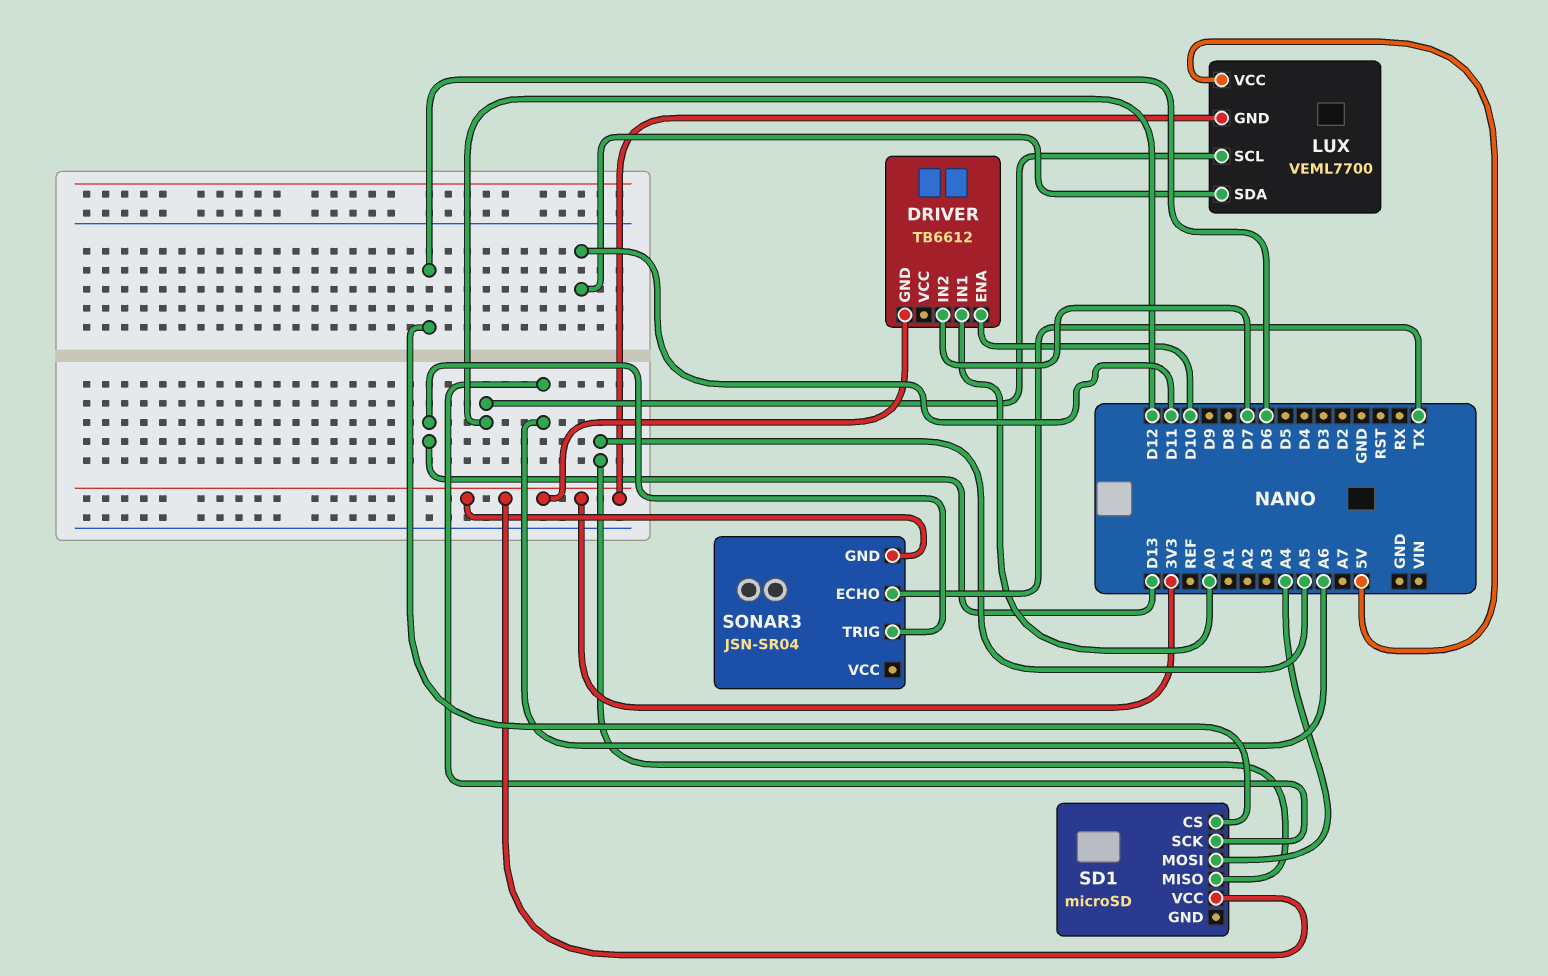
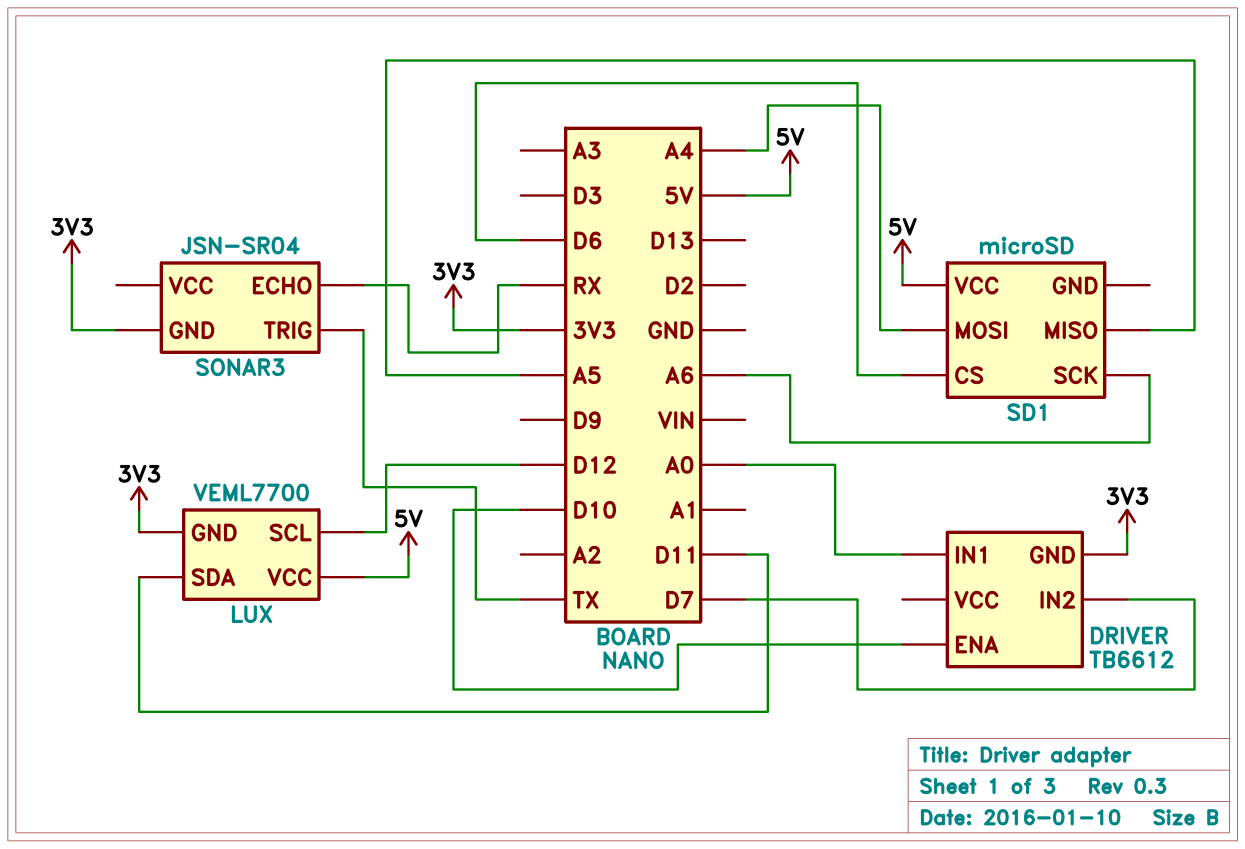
SD1 pin VCC: 3V3 -> 5V
SONAR3 pin ECHO: TX -> RX
SONAR3 pin TRIG: D13 -> TX

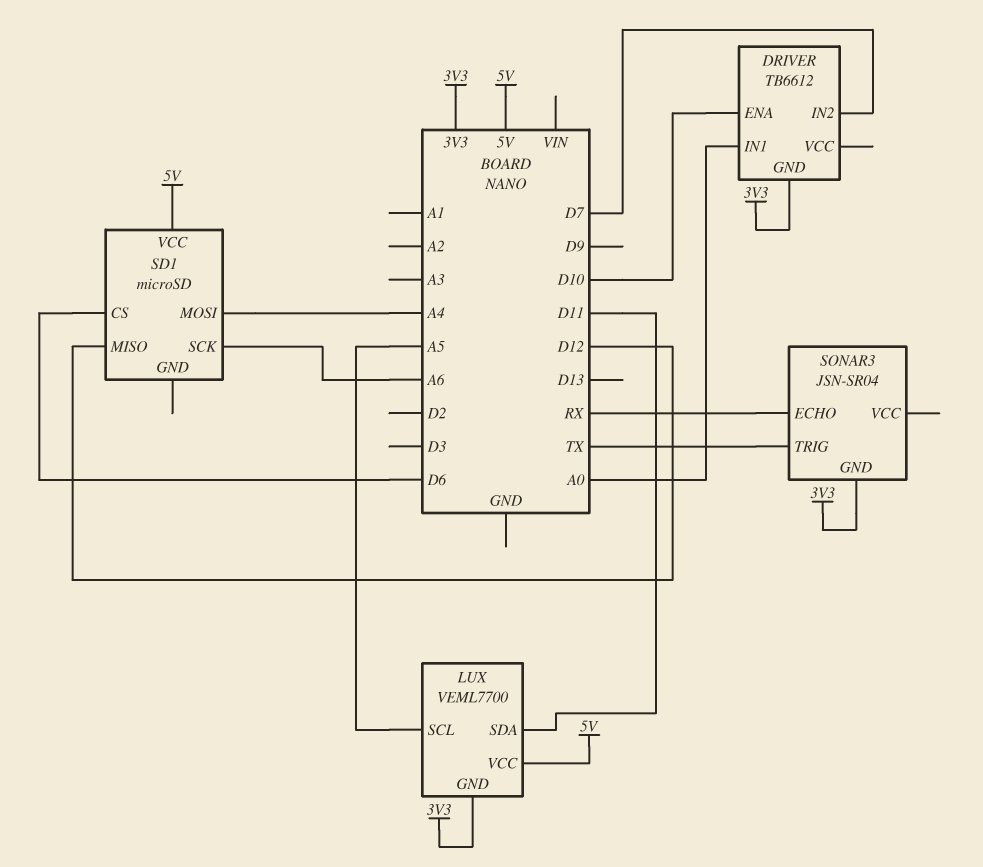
LUX pin SCL: D12 -> A5
SD1 pin MISO: A5 -> D12

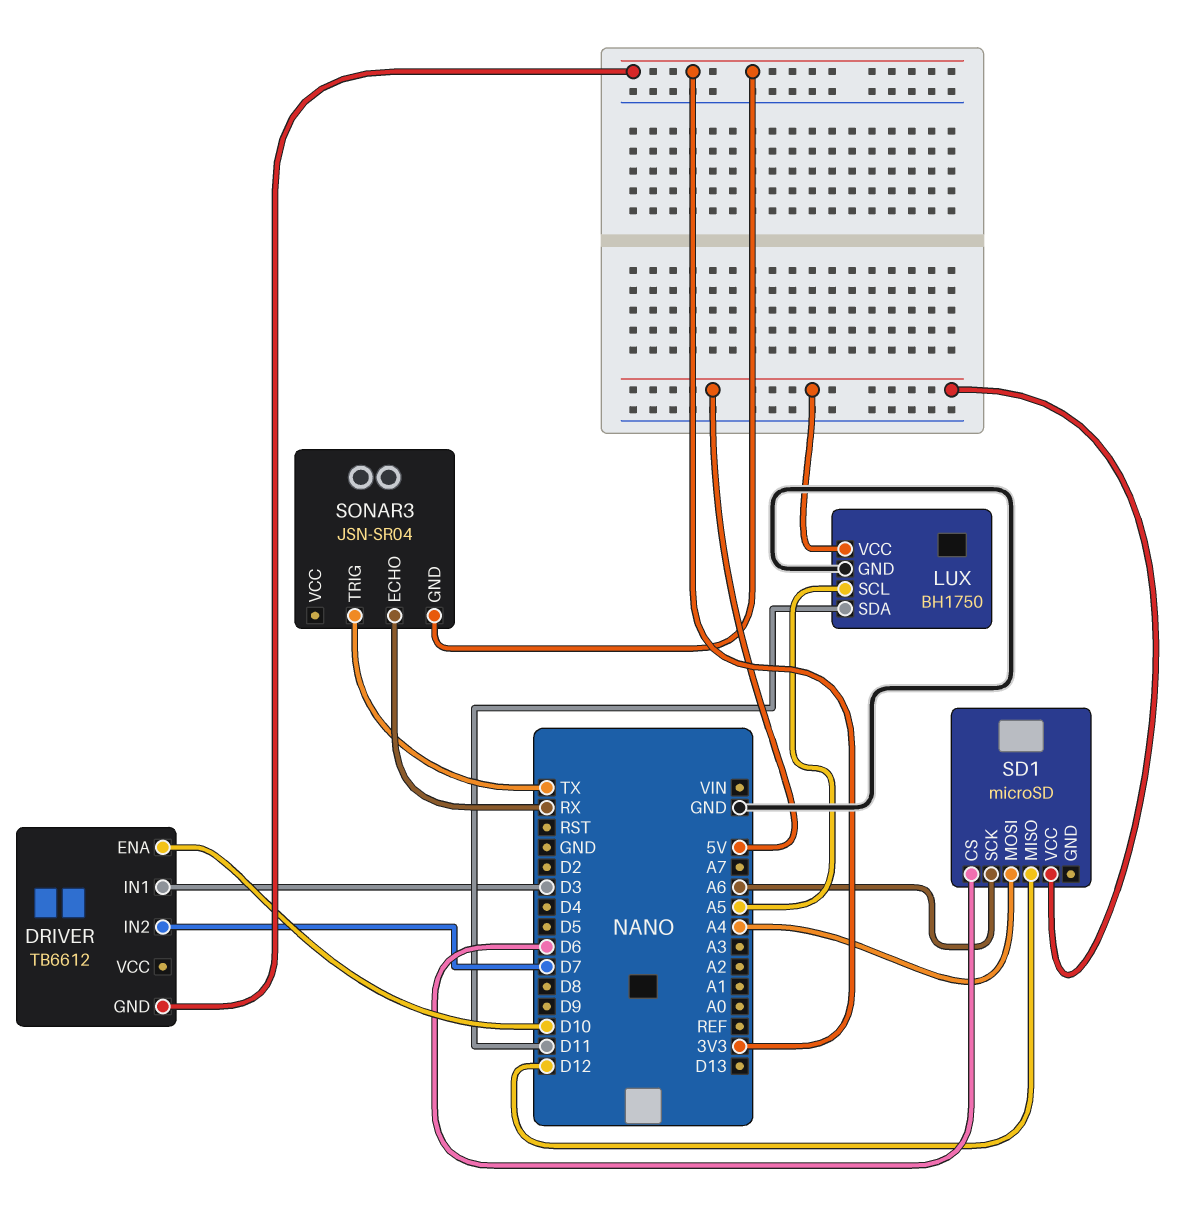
DRIVER pin IN1: A0 -> D3
LUX: VEML7700 -> BH1750
LUX pin GND: 3V3 -> GND

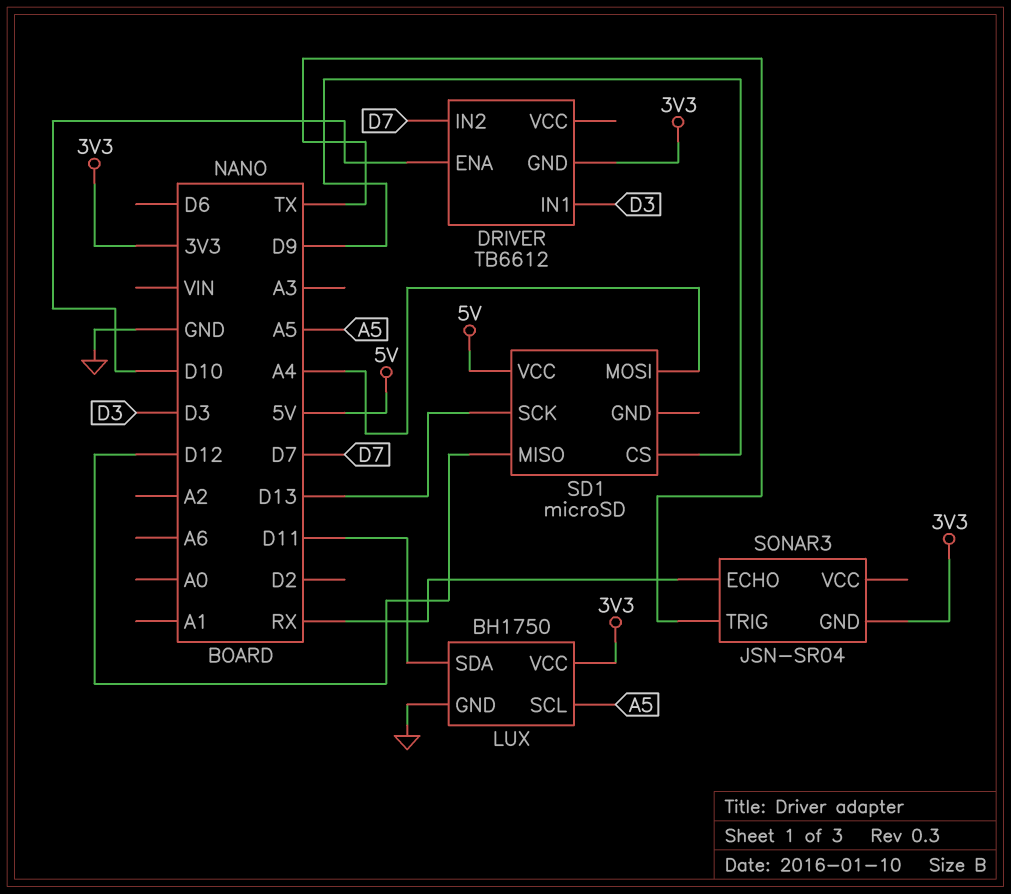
LUX pin VCC: 5V -> 3V3
SD1 pin CS: D6 -> D9
SD1 pin SCK: A6 -> D13

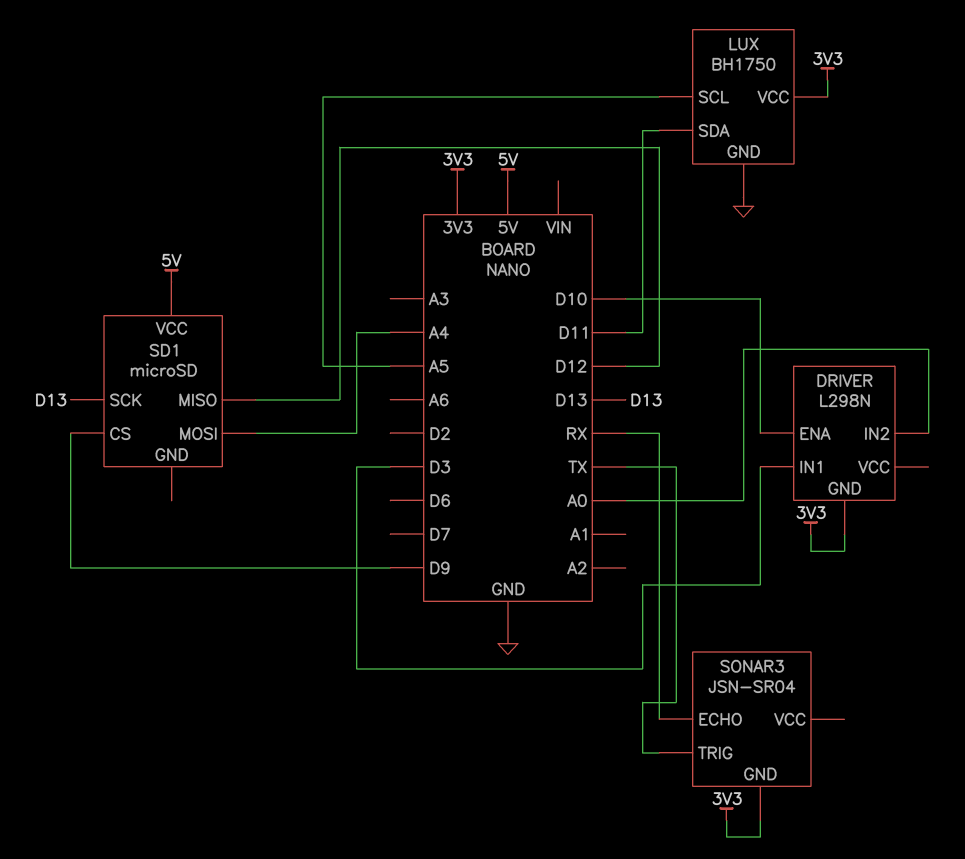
DRIVER: TB6612 -> L298N
DRIVER pin IN2: D7 -> A0

